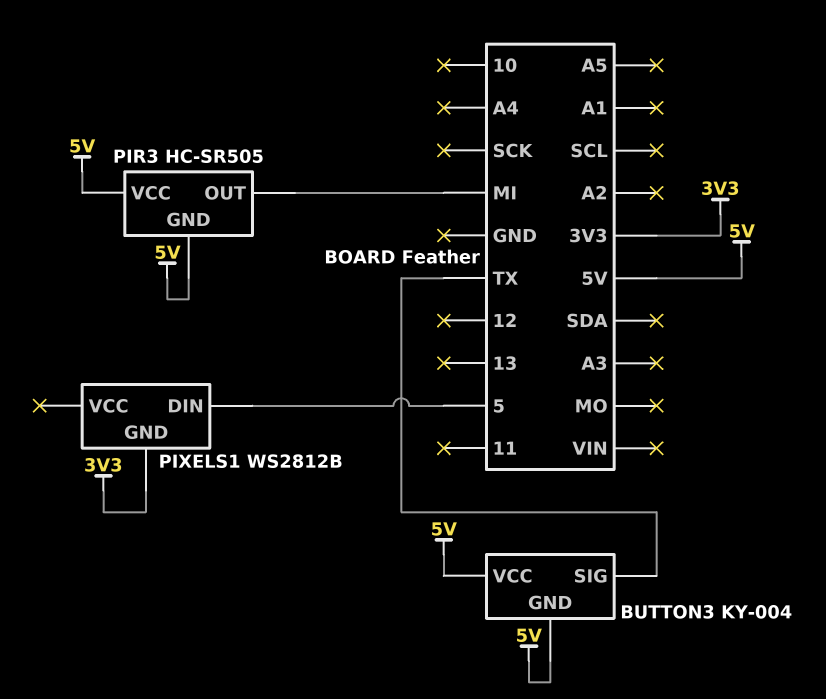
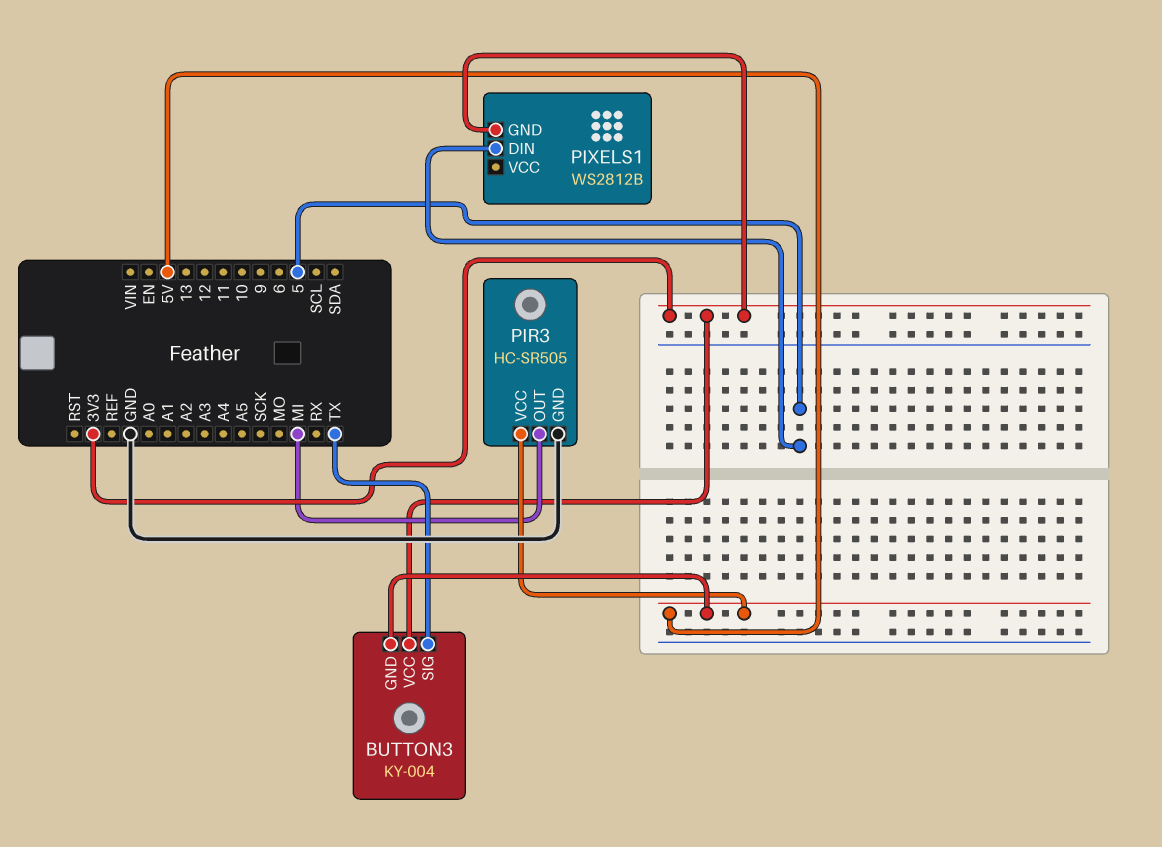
BUTTON3 pin VCC: 5V -> 3V3
PIR3 pin GND: 5V -> GND

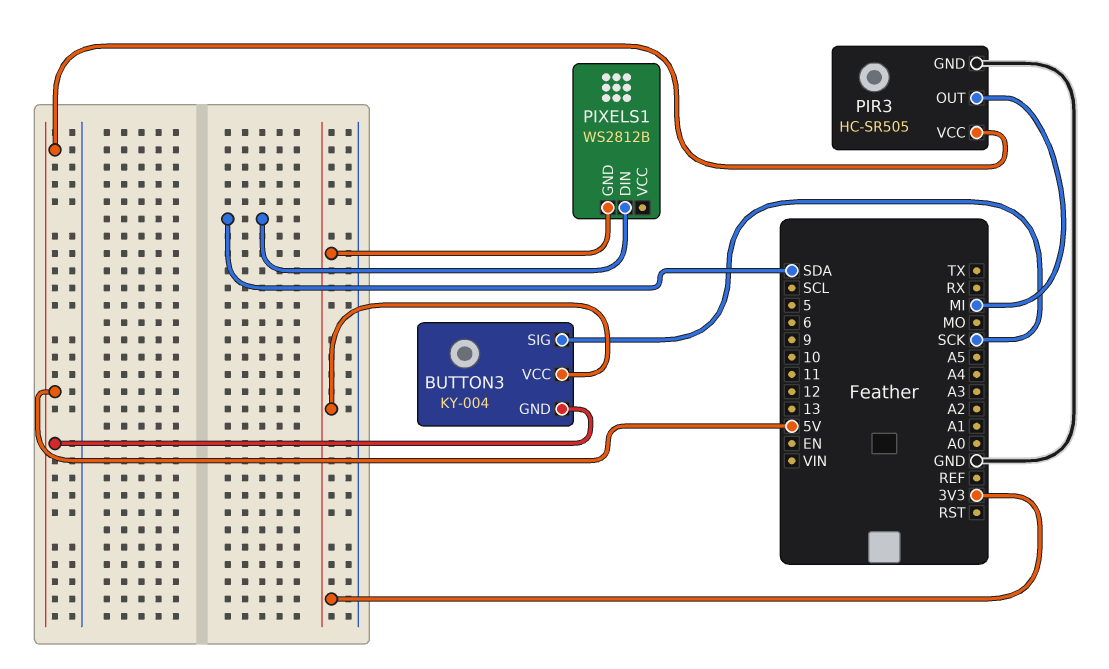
BUTTON3 pin SIG: TX -> SCK
PIXELS1 pin DIN: 5 -> SDA

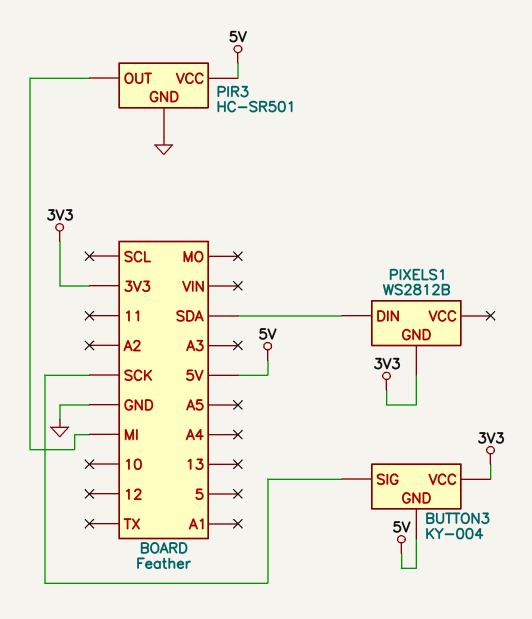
PIR3: HC-SR505 -> HC-SR501

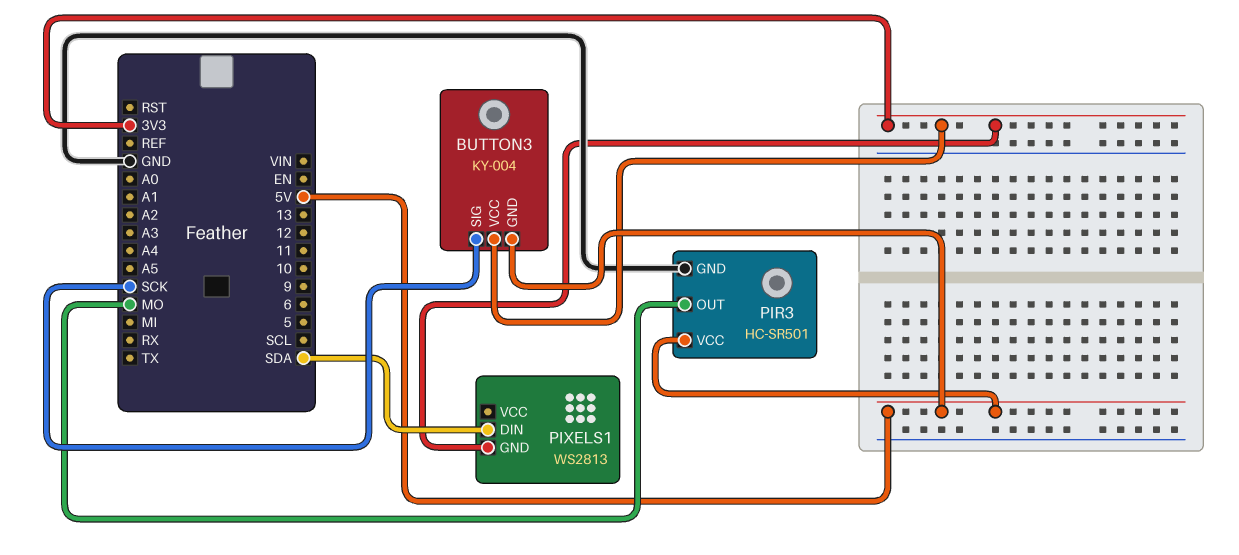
PIR3 pin OUT: MI -> MO
PIXELS1: WS2812B -> WS2813

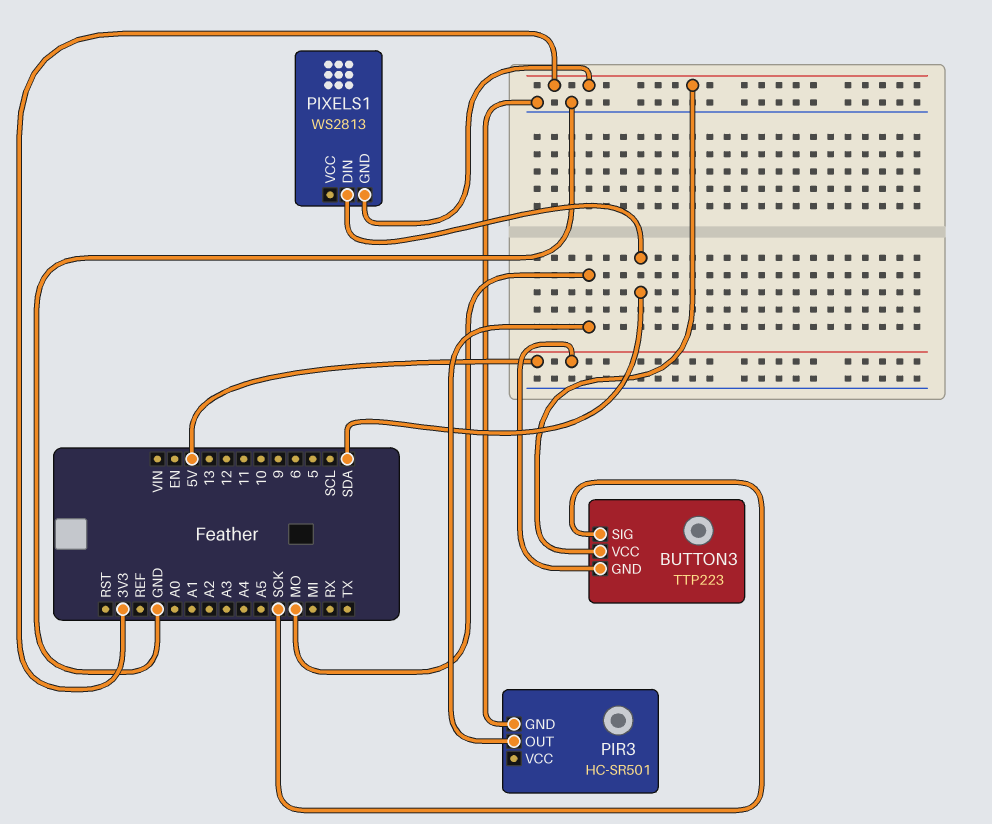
BUTTON3: KY-004 -> TTP223
PIR3 pin VCC: 5V -> none

